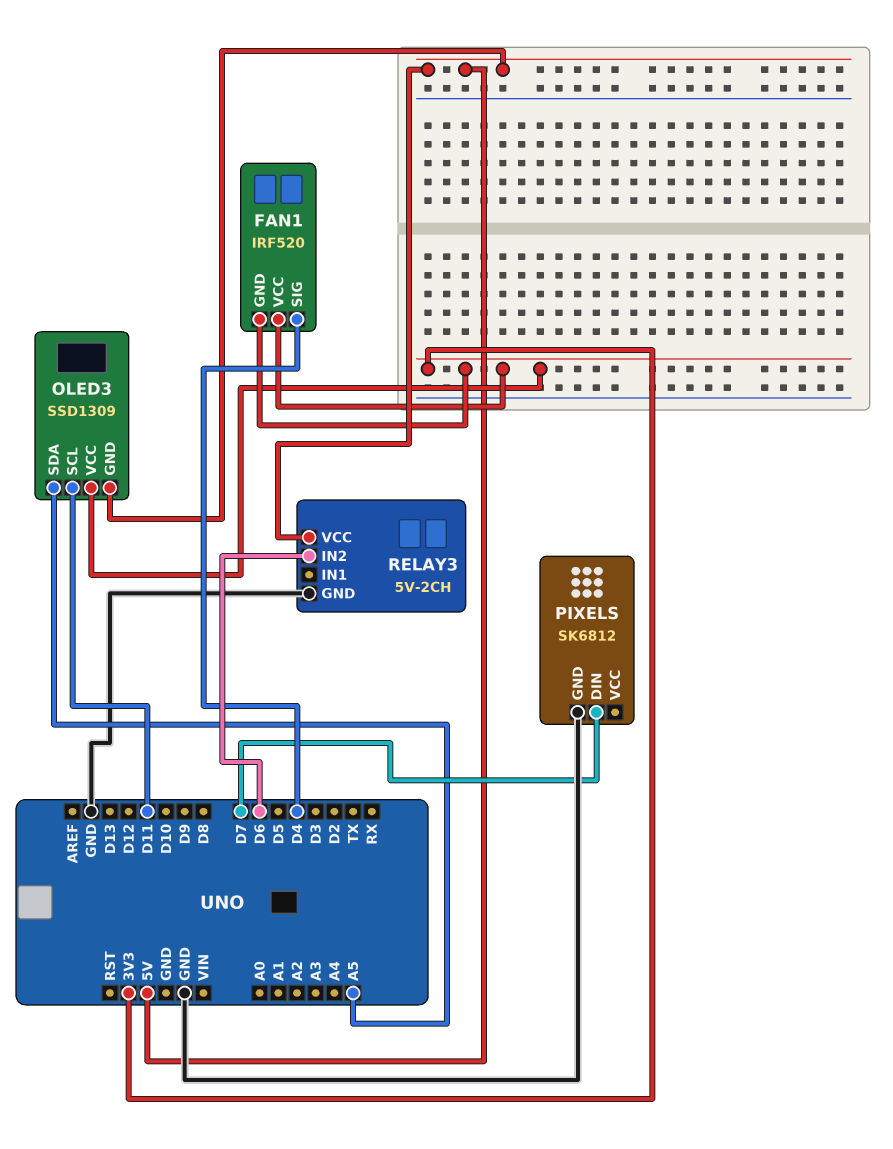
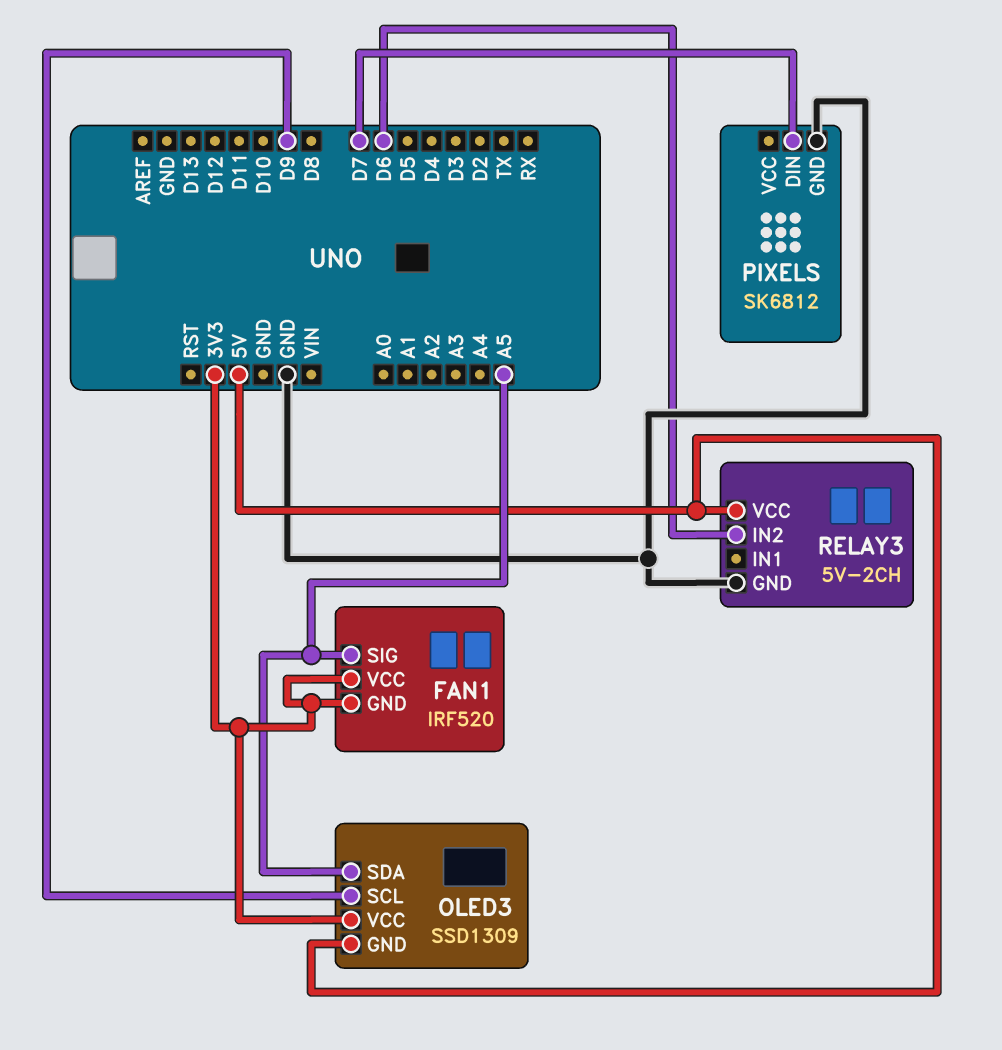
FAN1 pin SIG: D4 -> A5
OLED3 pin SCL: D11 -> D9

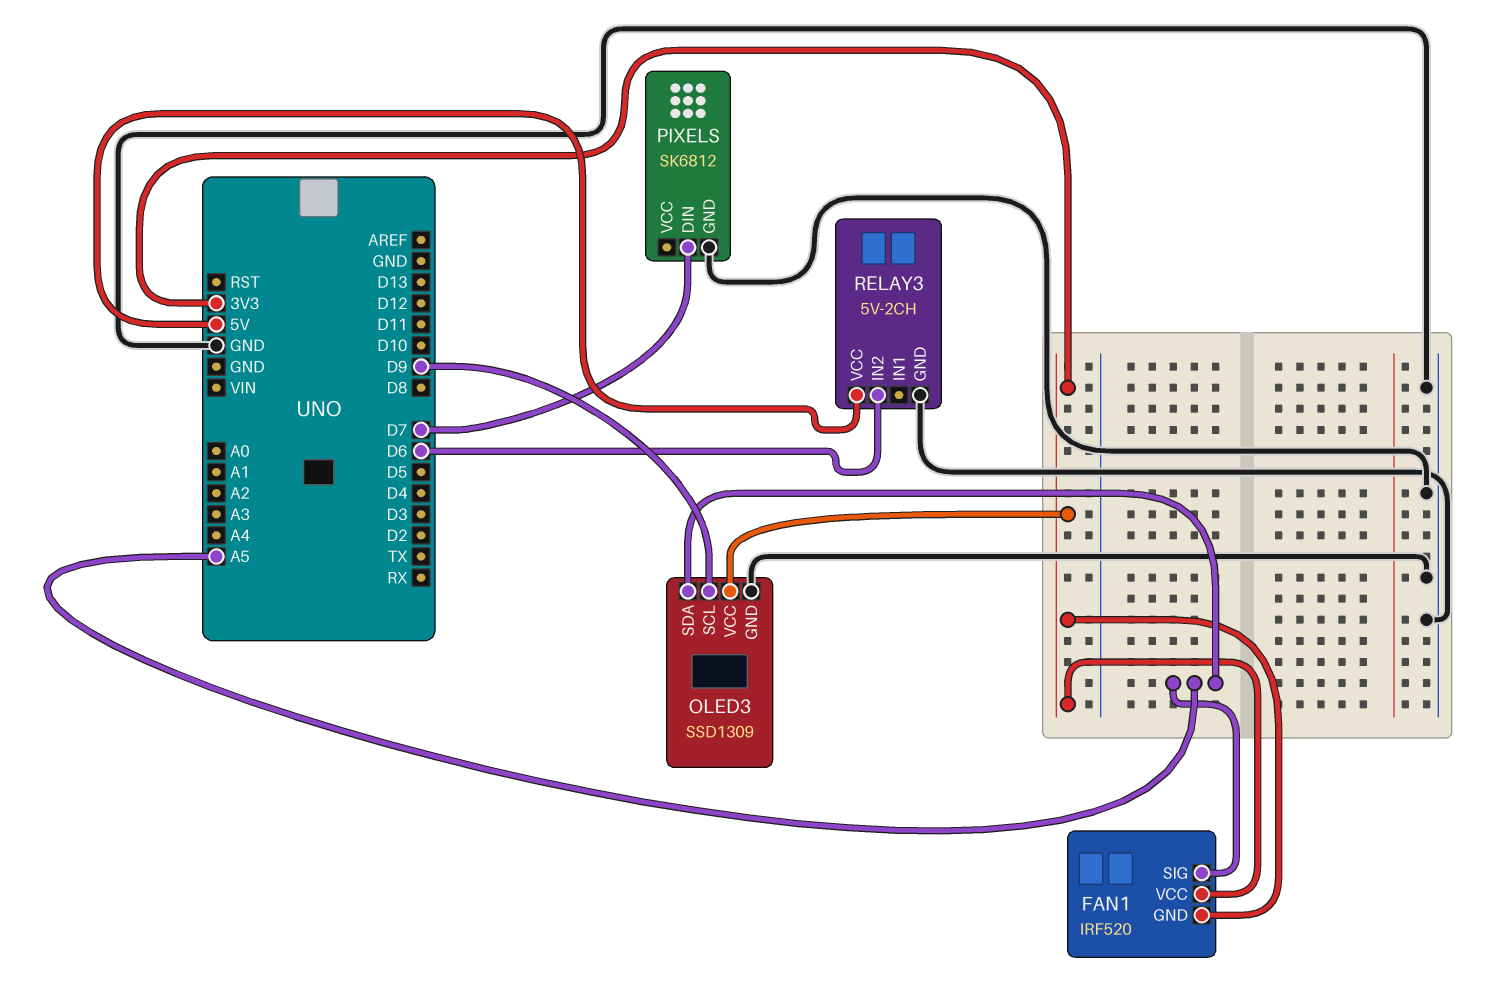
OLED3 pin GND: 5V -> GND

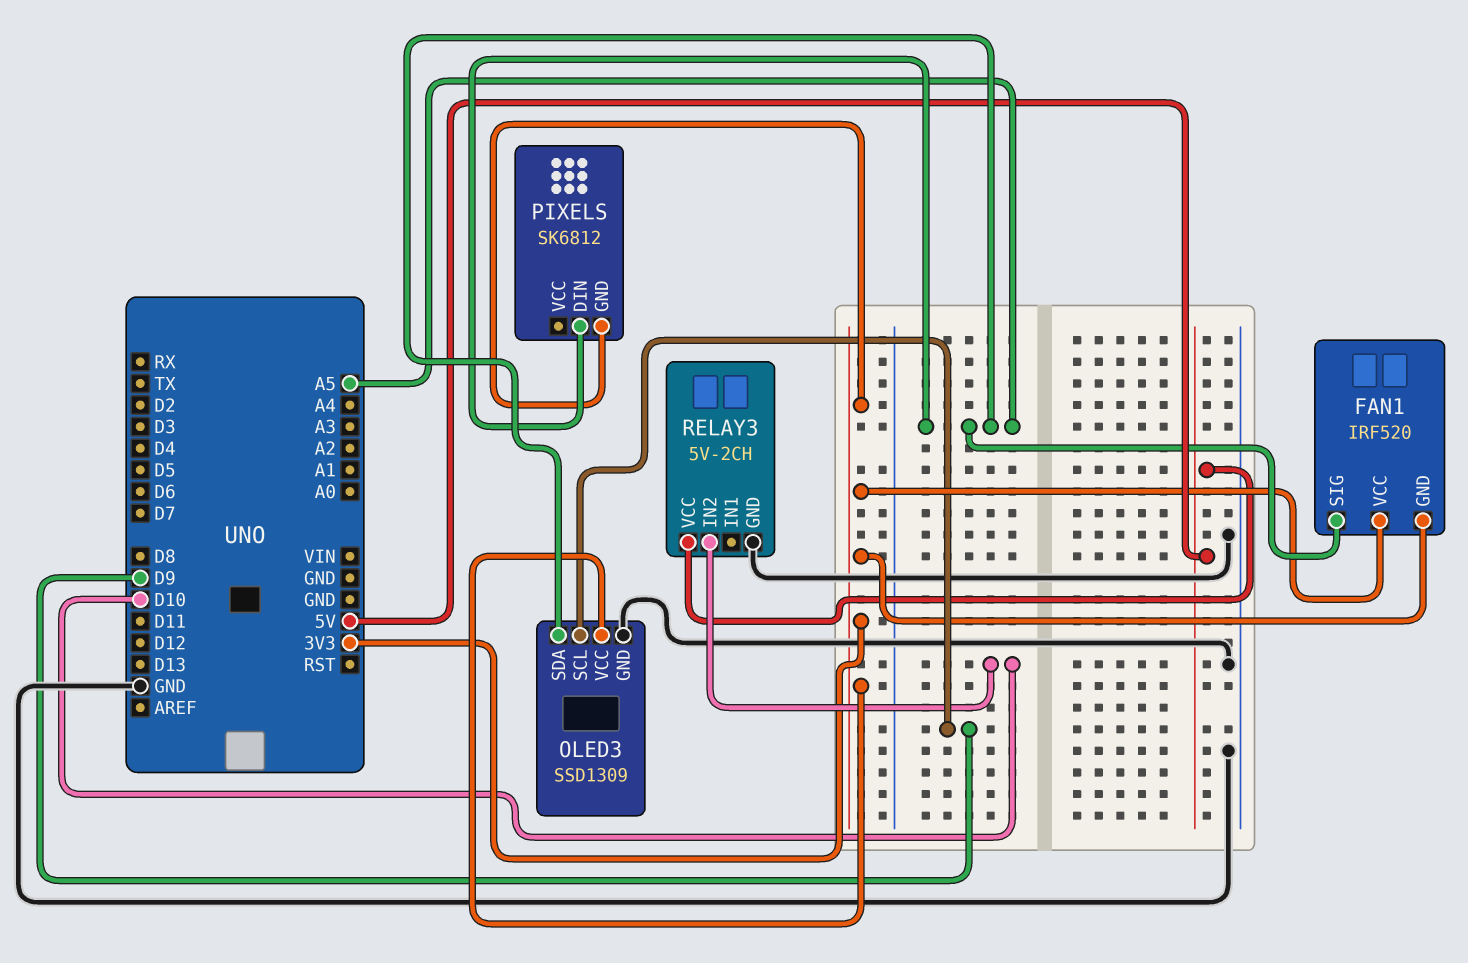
PIXELS pin DIN: D7 -> A5
PIXELS pin GND: GND -> 3V3
RELAY3 pin IN2: D6 -> D10

